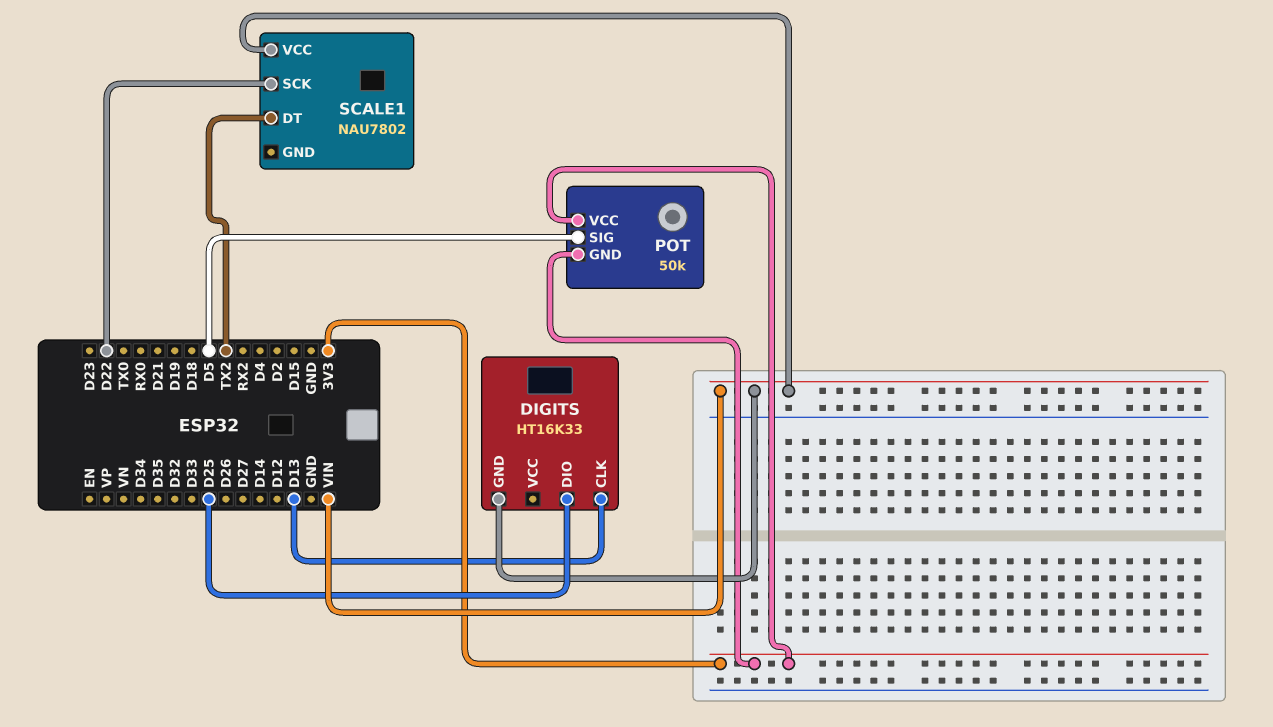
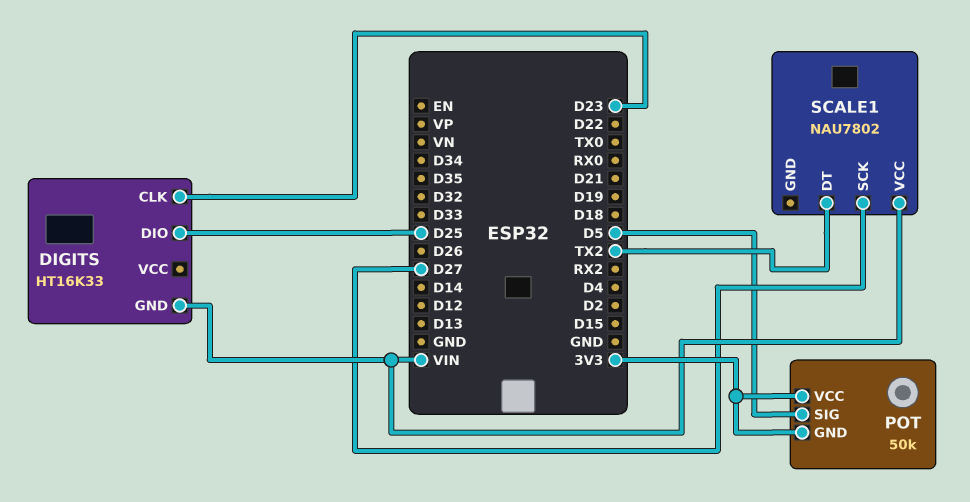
DIGITS pin CLK: D13 -> D23
SCALE1 pin SCK: D22 -> D27

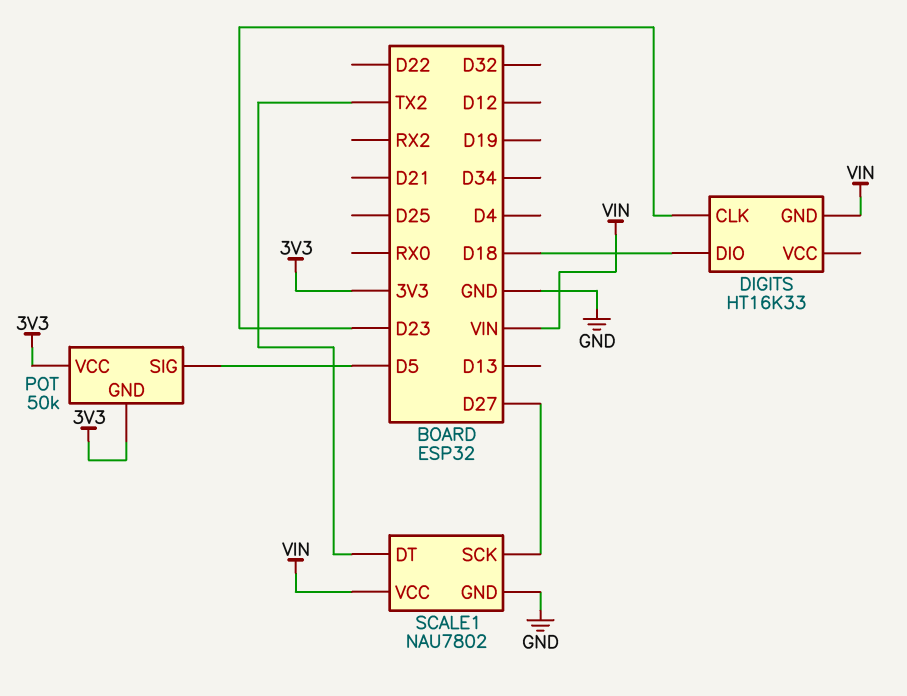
DIGITS pin DIO: D25 -> D18
SCALE1 pin GND: none -> GND

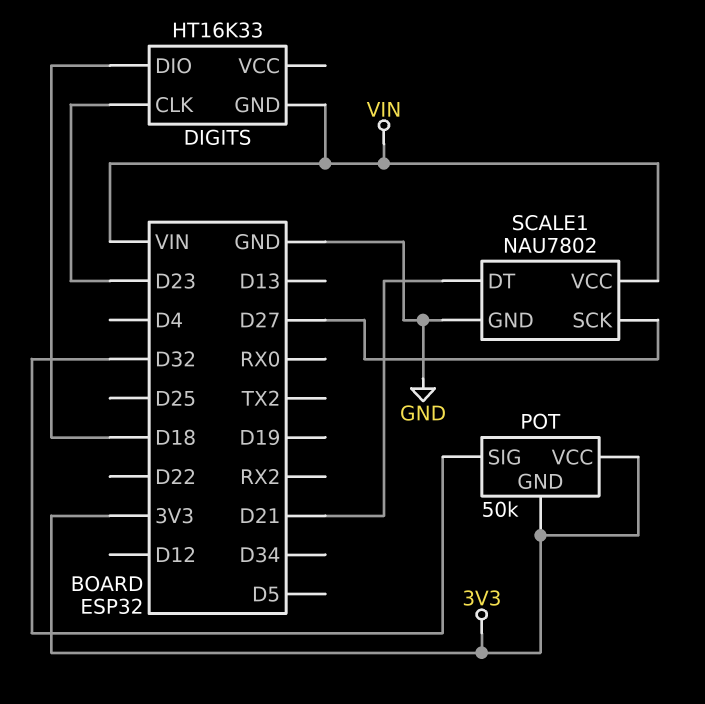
POT pin SIG: D5 -> D32
SCALE1 pin DT: TX2 -> D21

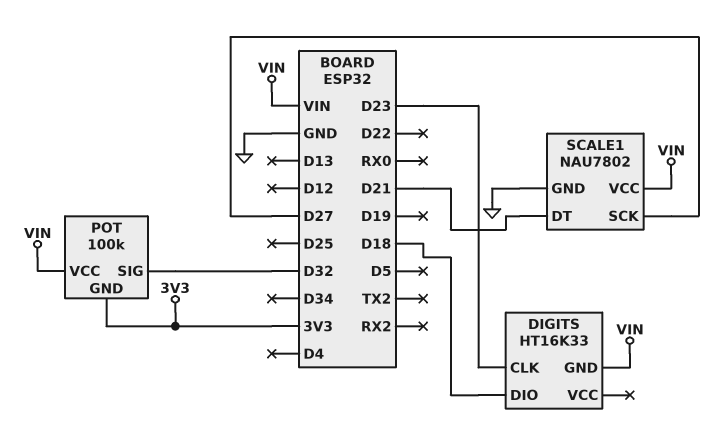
POT: 50k -> 100k
POT pin VCC: 3V3 -> VIN

